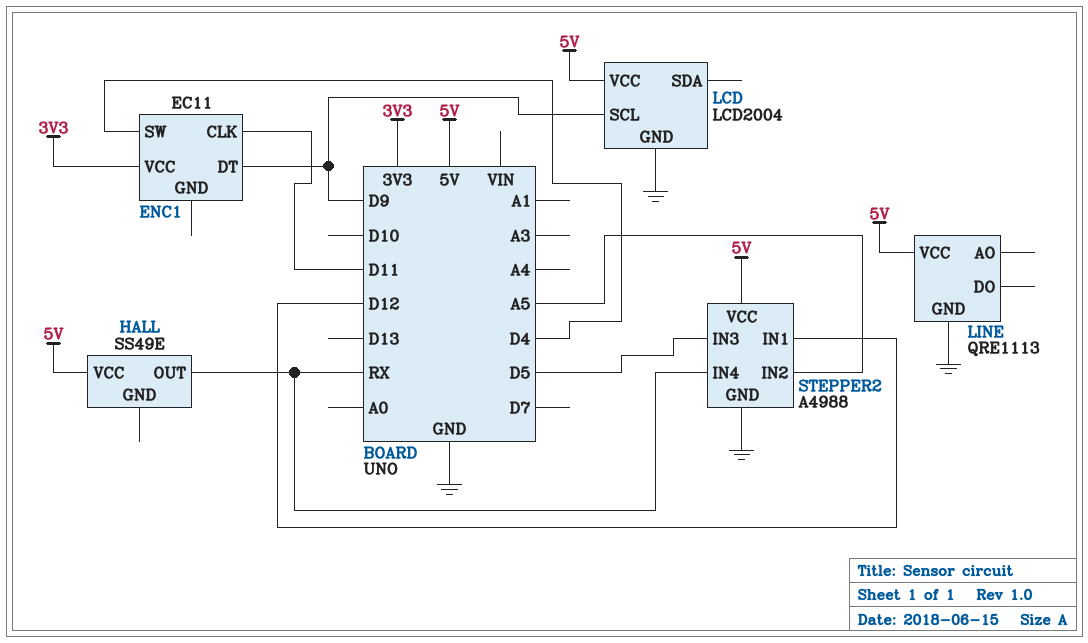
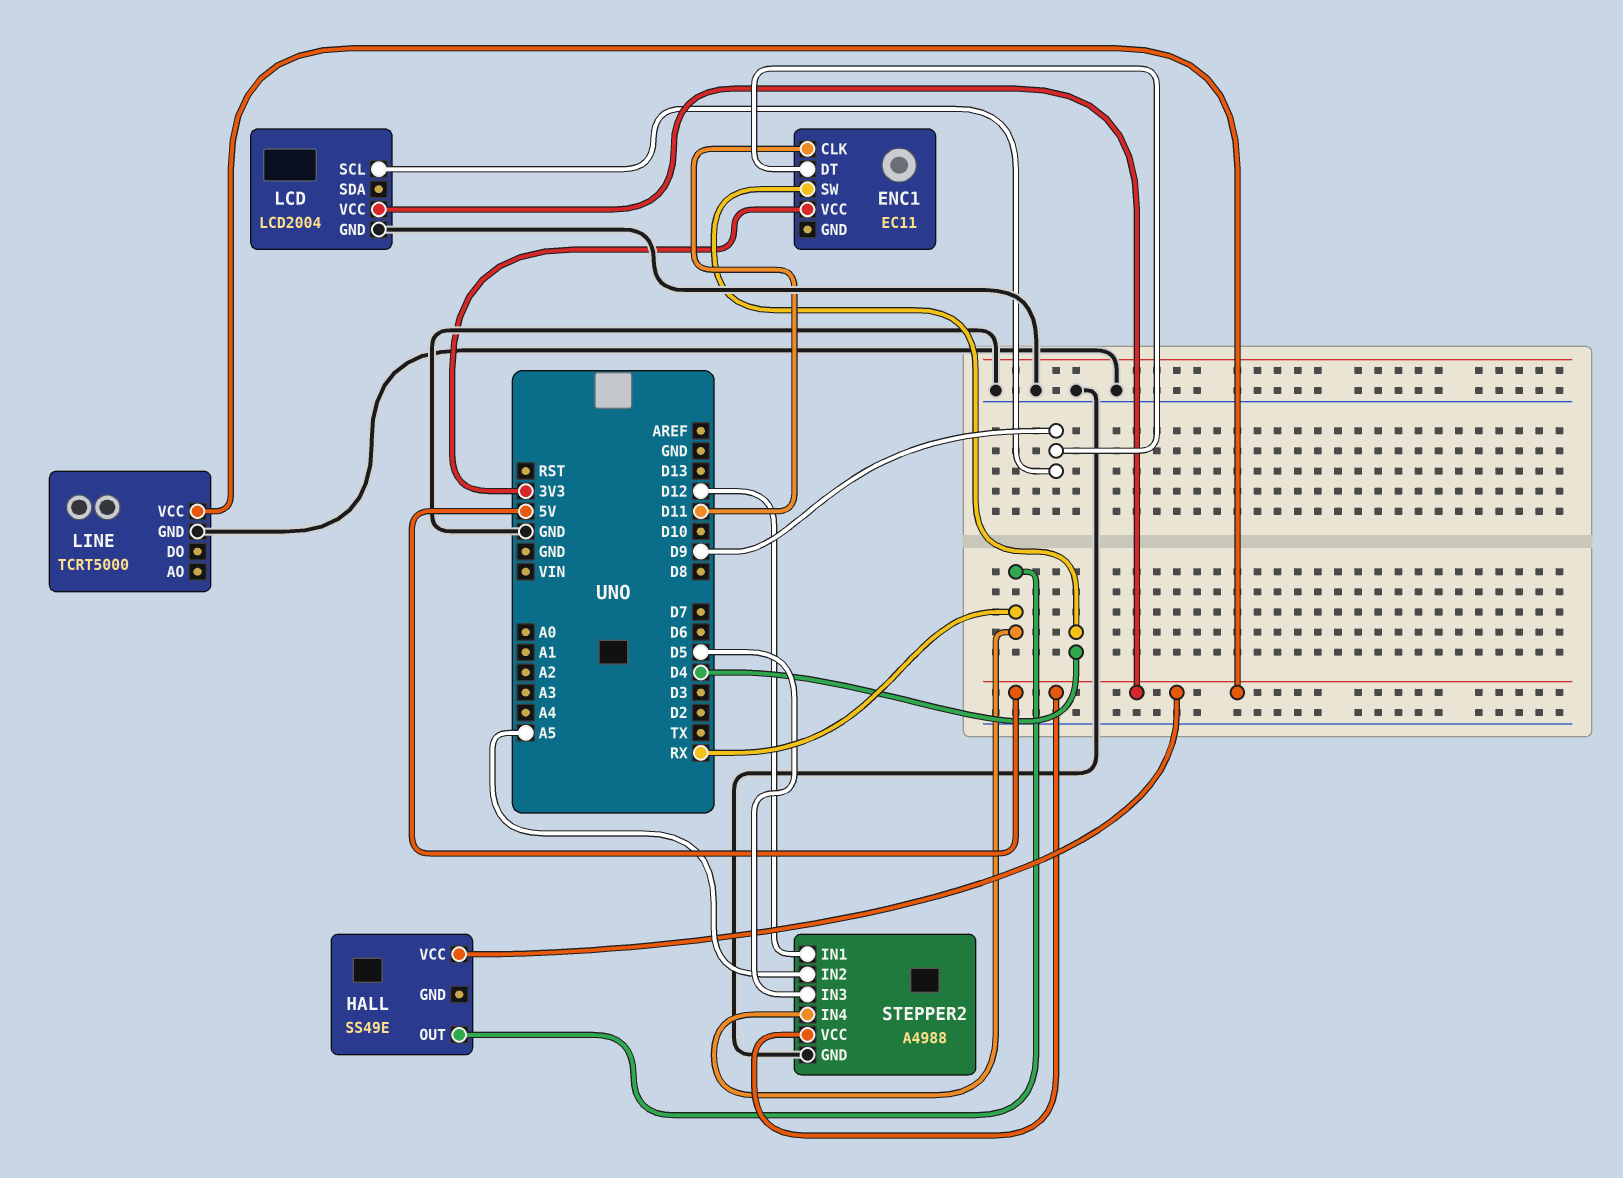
LINE: QRE1113 -> TCRT5000

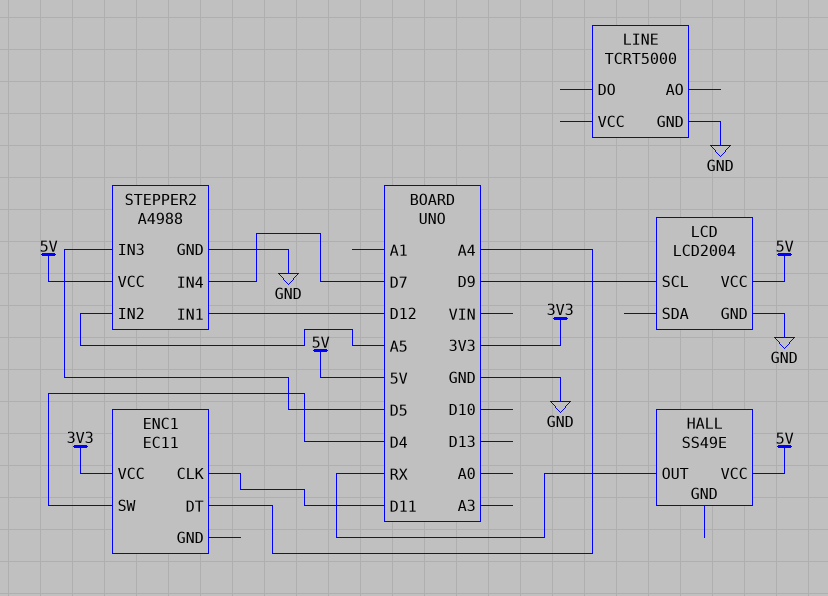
ENC1 pin DT: D9 -> A4
LINE pin VCC: 5V -> none
STEPPER2 pin IN4: RX -> D7

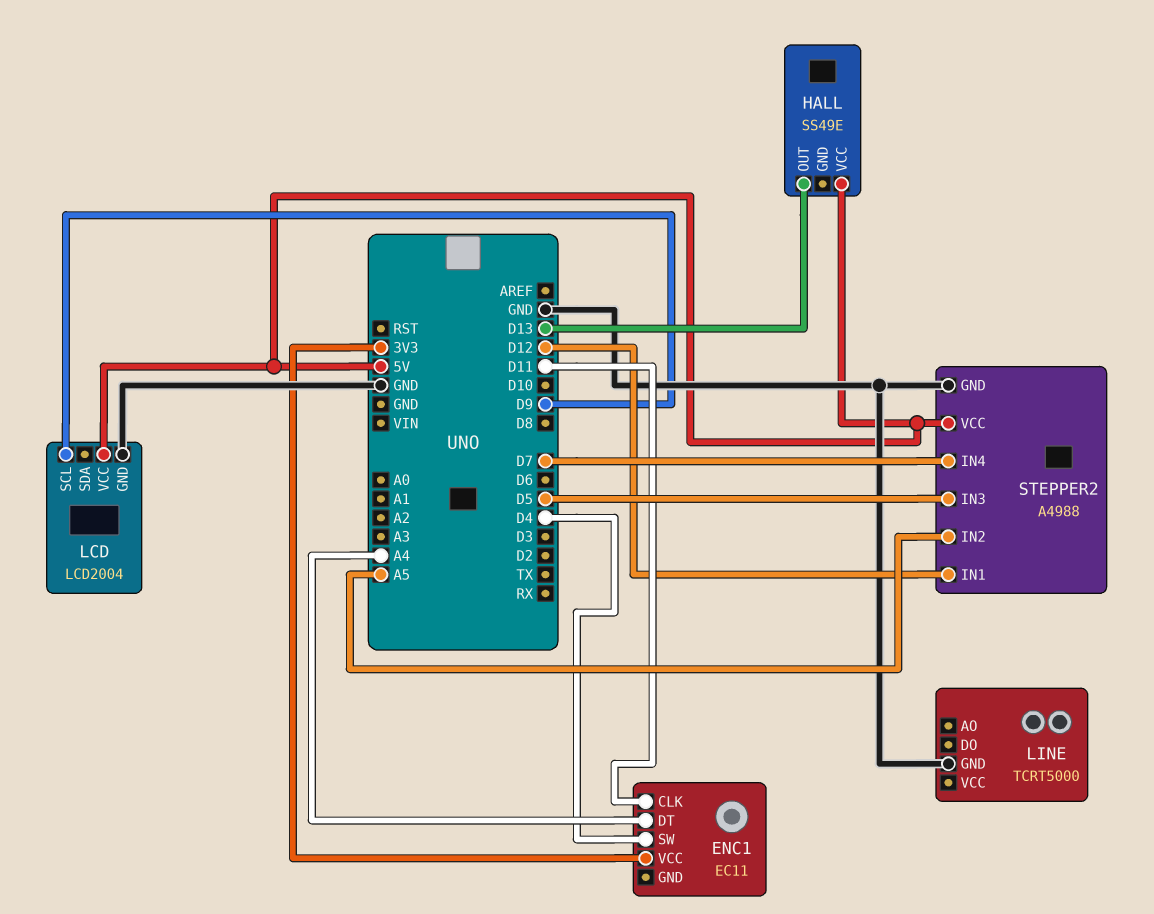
HALL pin OUT: RX -> D13

